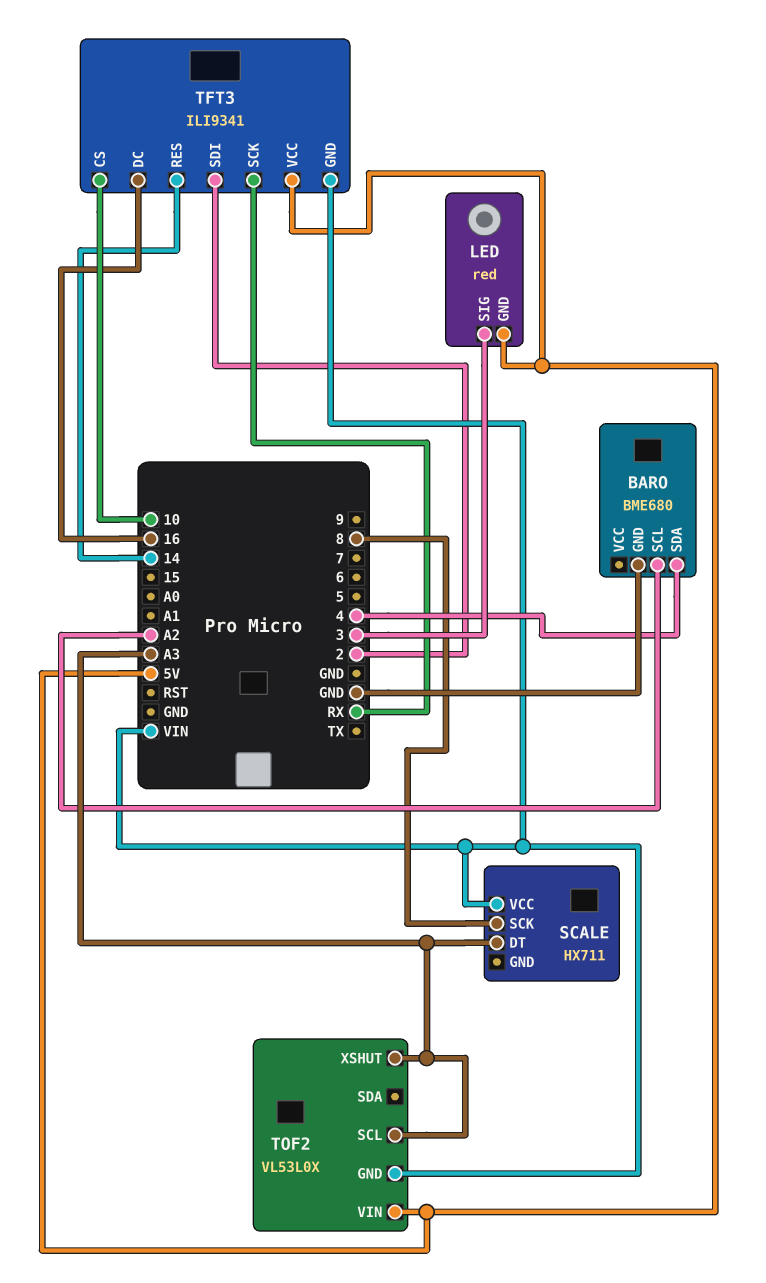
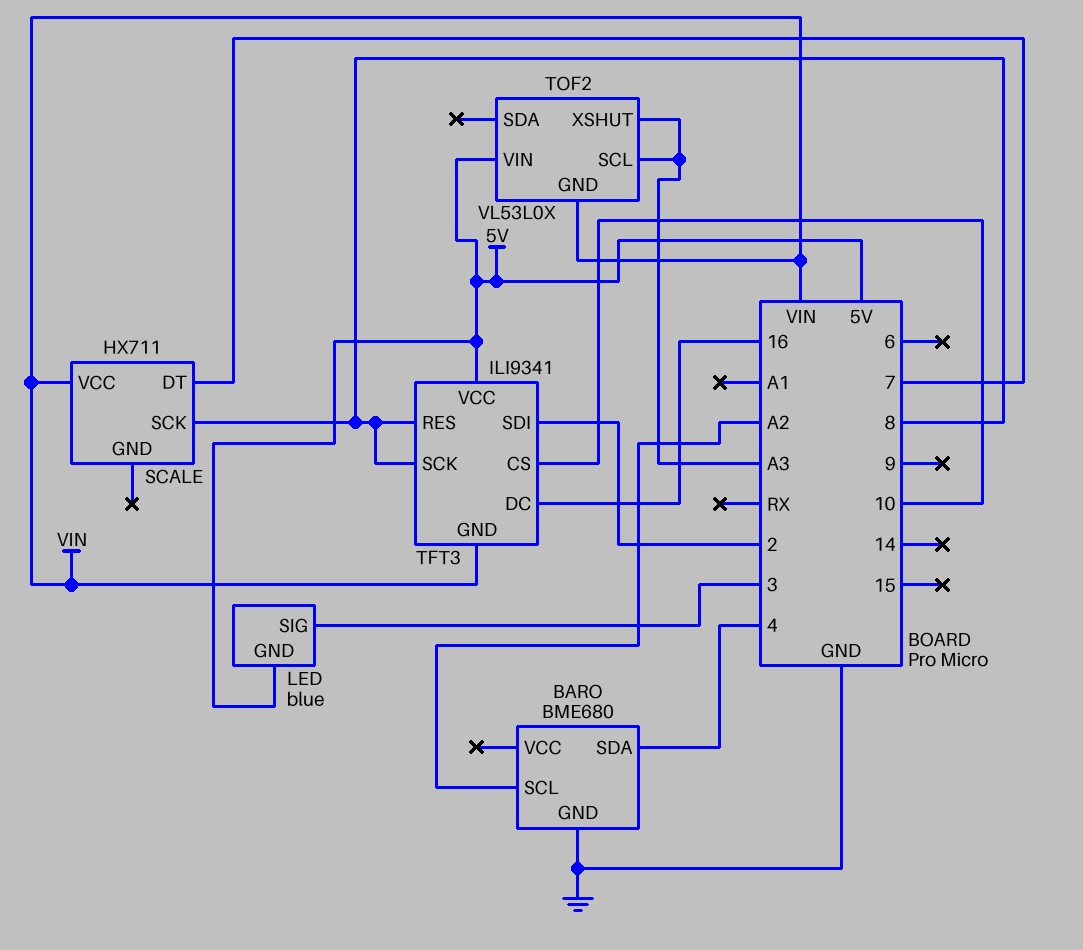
LED: red -> blue
SCALE pin DT: A3 -> 7
TFT3 pin RES: 14 -> 8
TFT3 pin SCK: RX -> 8

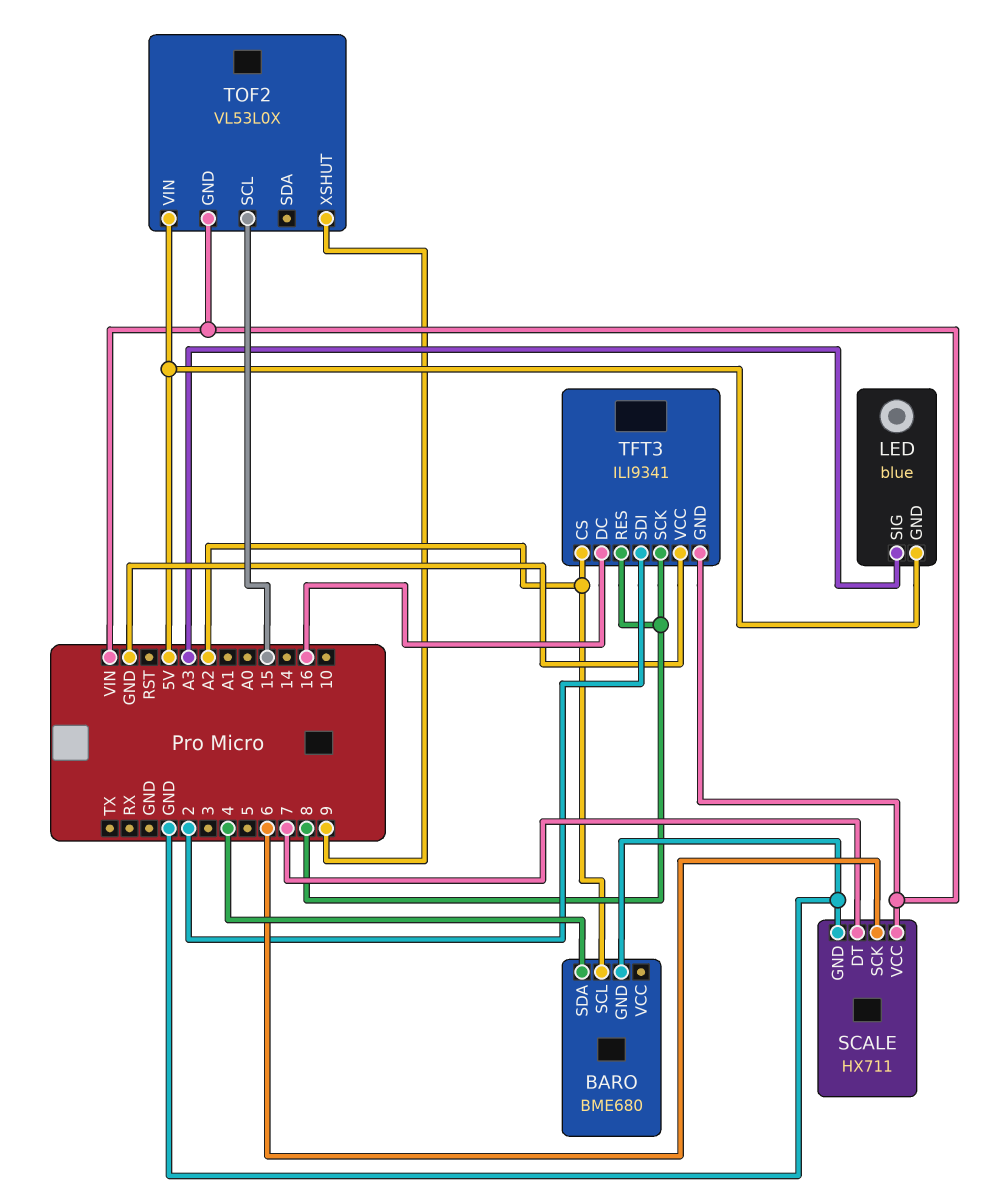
LED pin SIG: 3 -> A3
SCALE pin GND: none -> GND
SCALE pin SCK: 8 -> 6
TFT3 pin CS: 10 -> A2
TFT3 pin VCC: 5V -> GND
TOF2 pin SCL: A3 -> 15
TOF2 pin XSHUT: A3 -> 9

